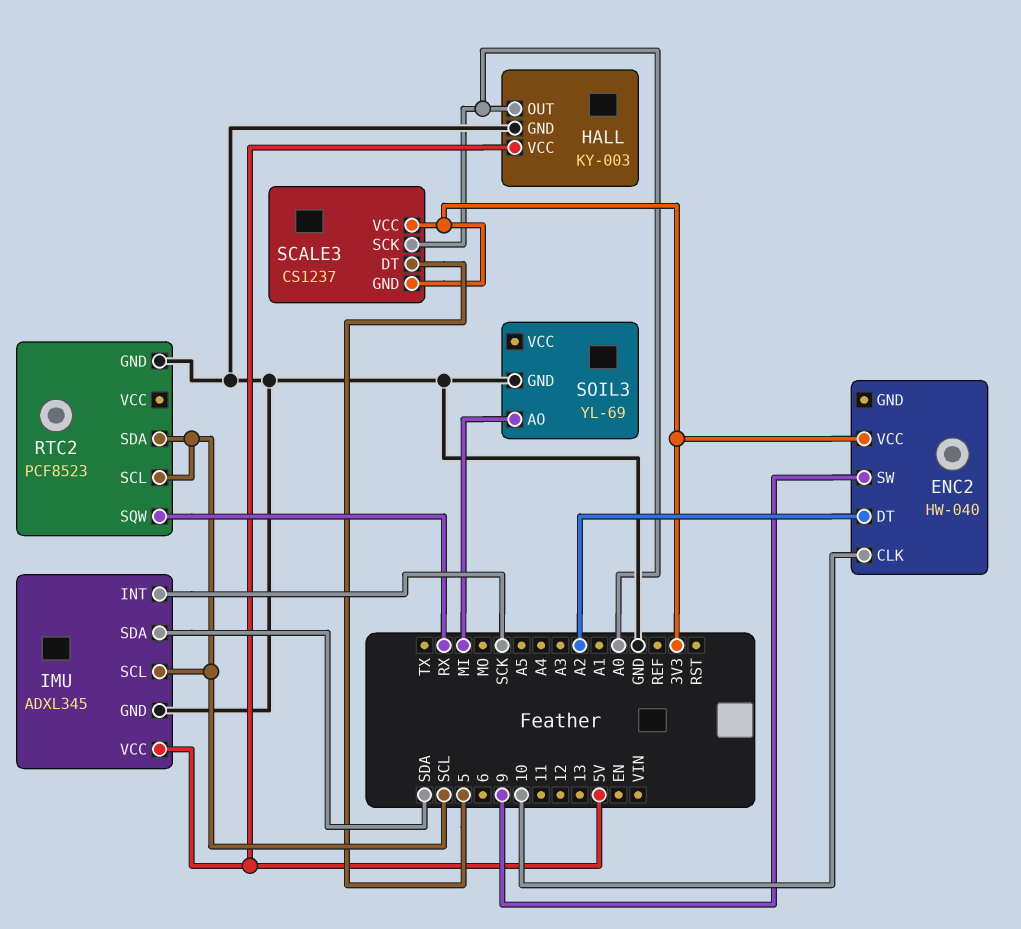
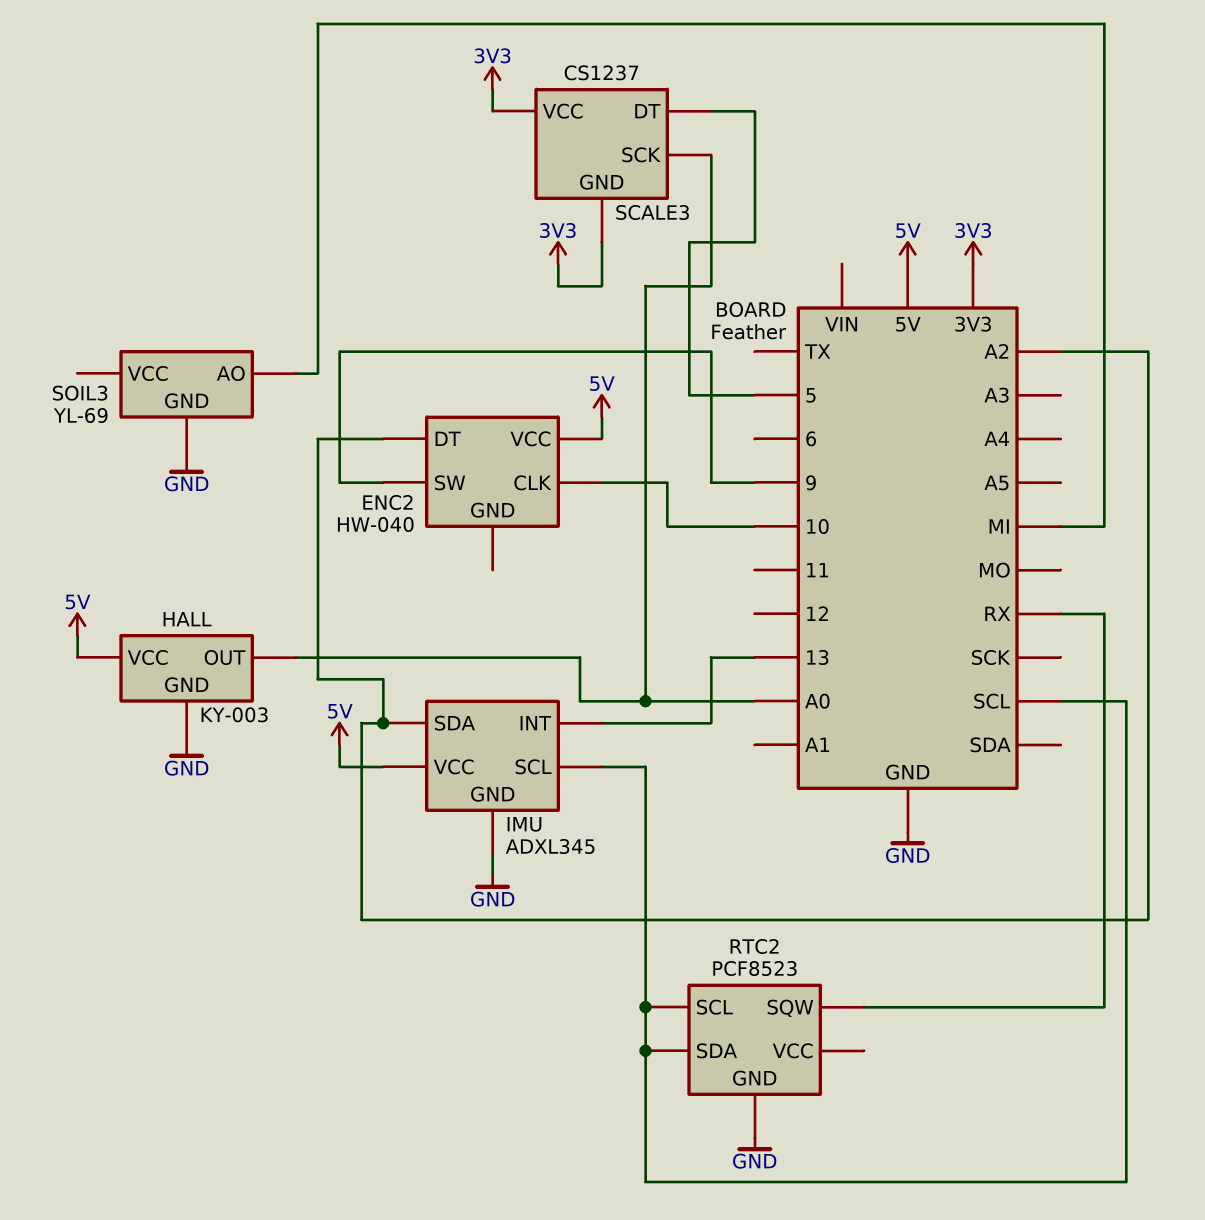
ENC2 pin VCC: 3V3 -> 5V
IMU pin INT: SCK -> 13
IMU pin SDA: SDA -> A2

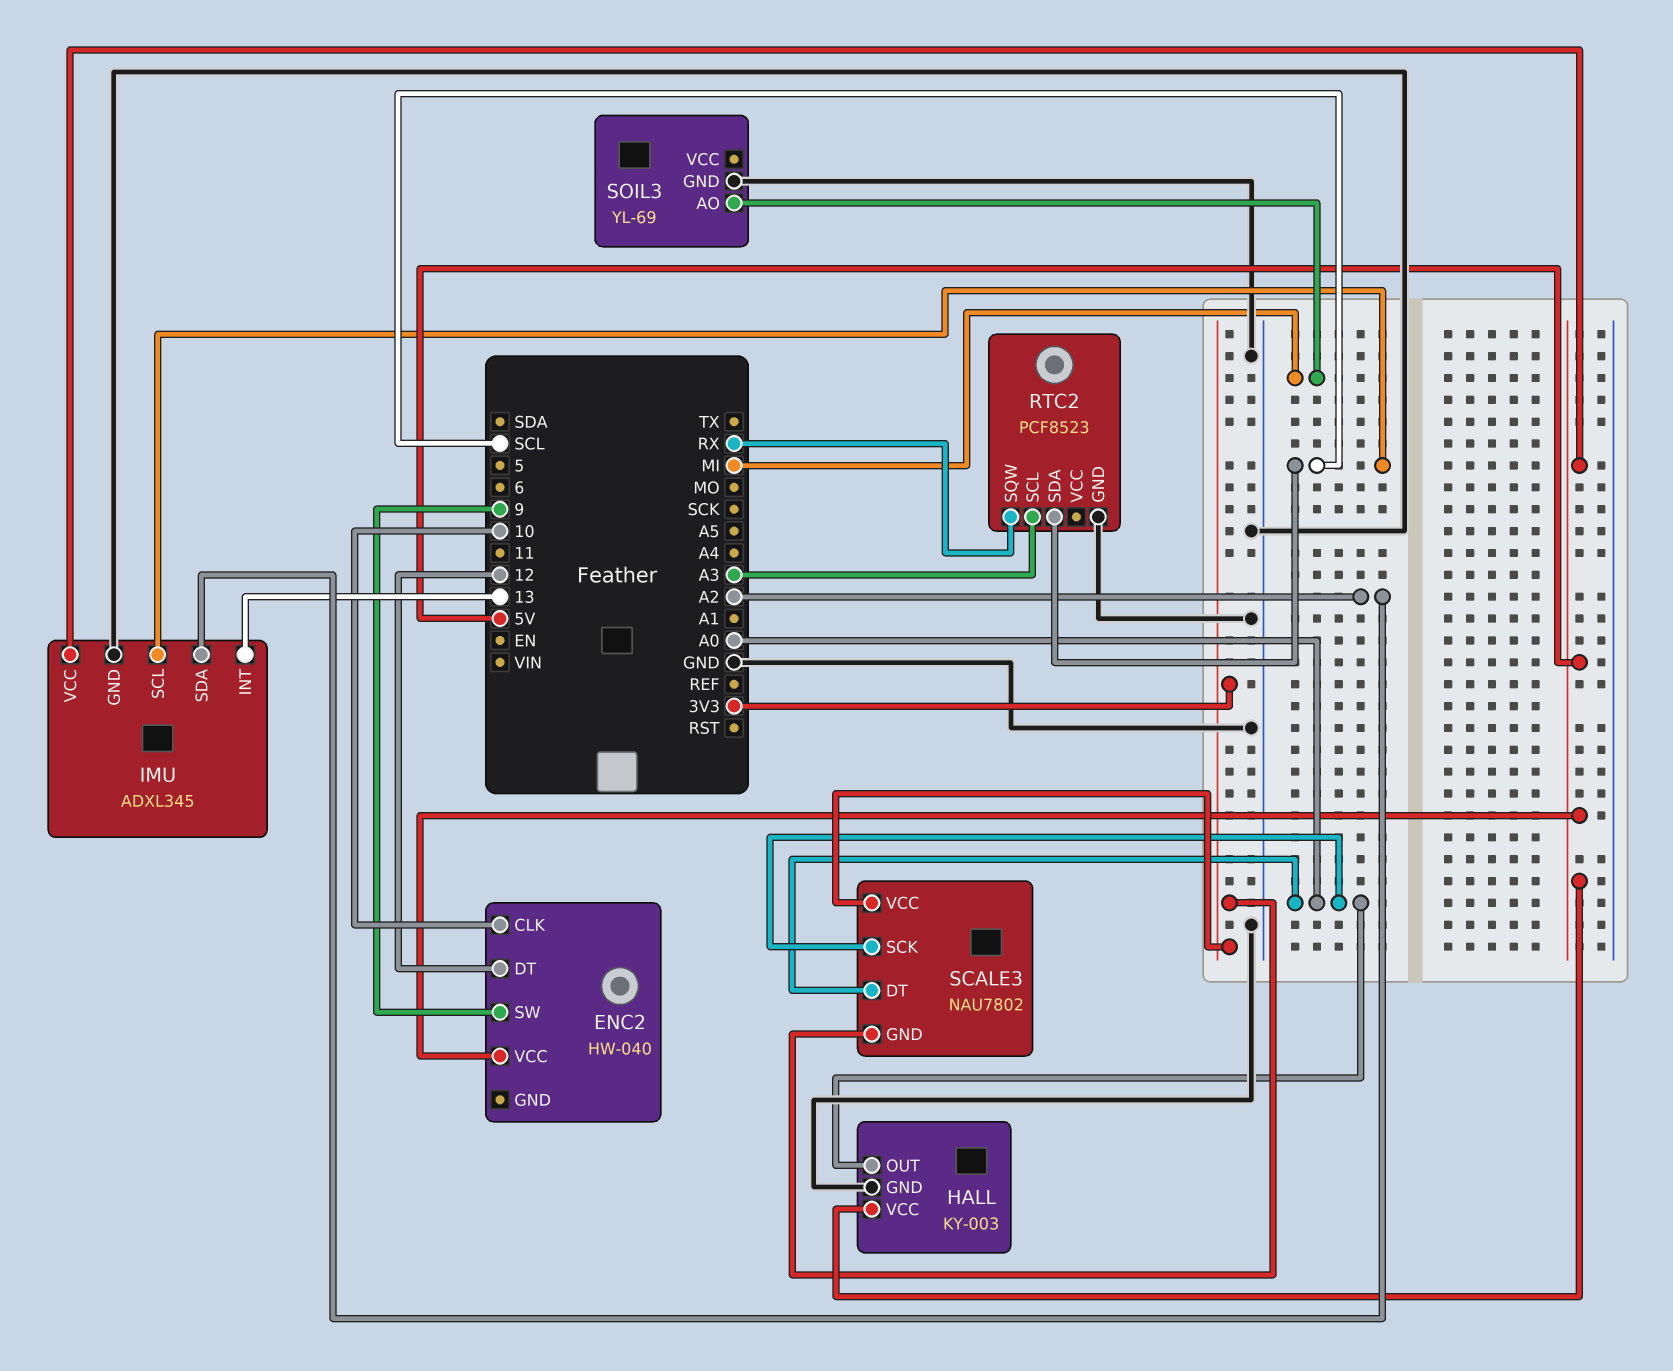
ENC2 pin DT: A2 -> 12
RTC2 pin SCL: SCL -> A3
SCALE3: CS1237 -> NAU7802
SCALE3 pin DT: 5 -> A0

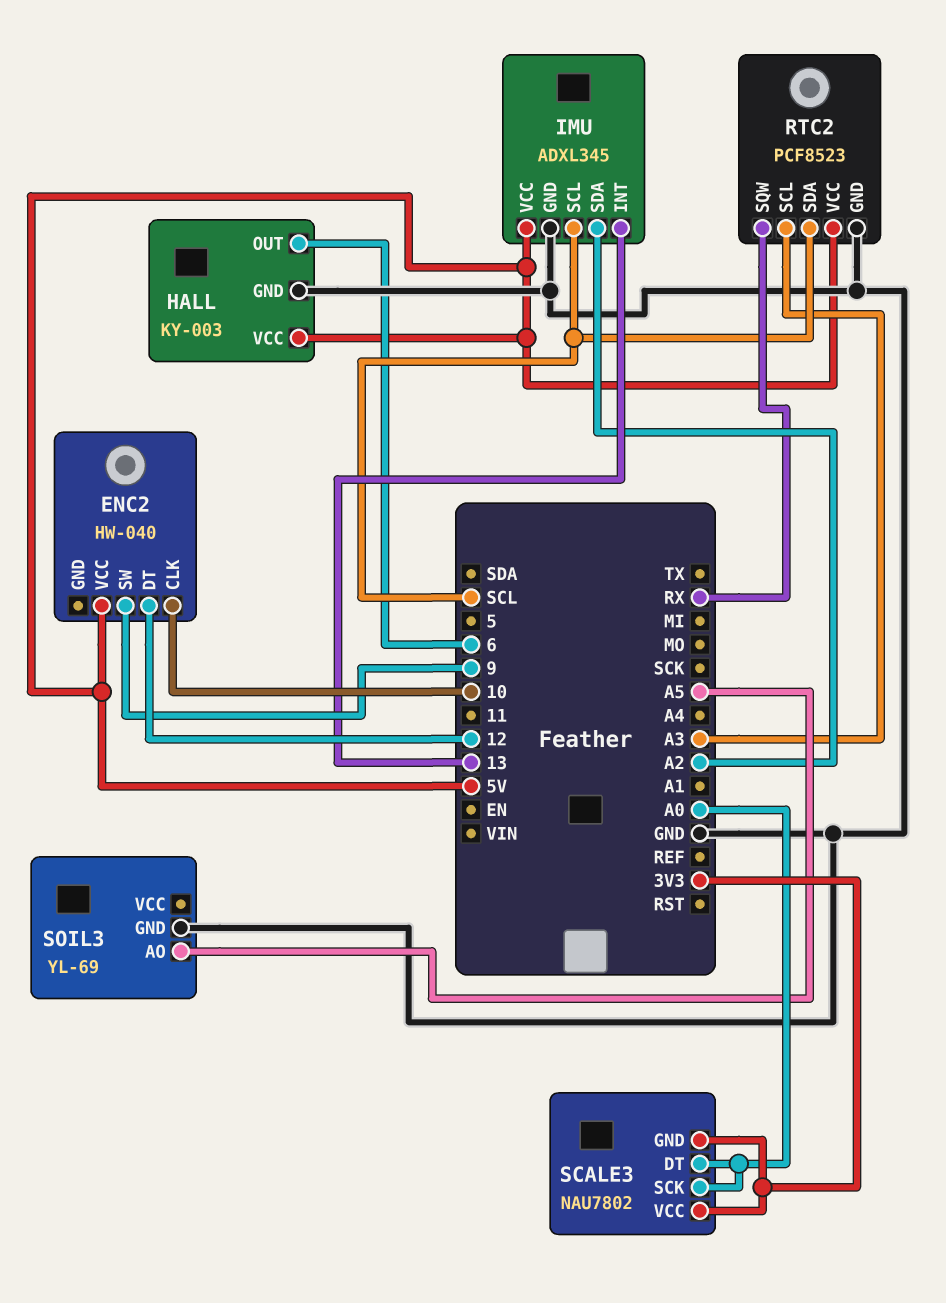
HALL pin OUT: A0 -> 6
RTC2 pin VCC: none -> 5V
SOIL3 pin AO: MI -> A5

